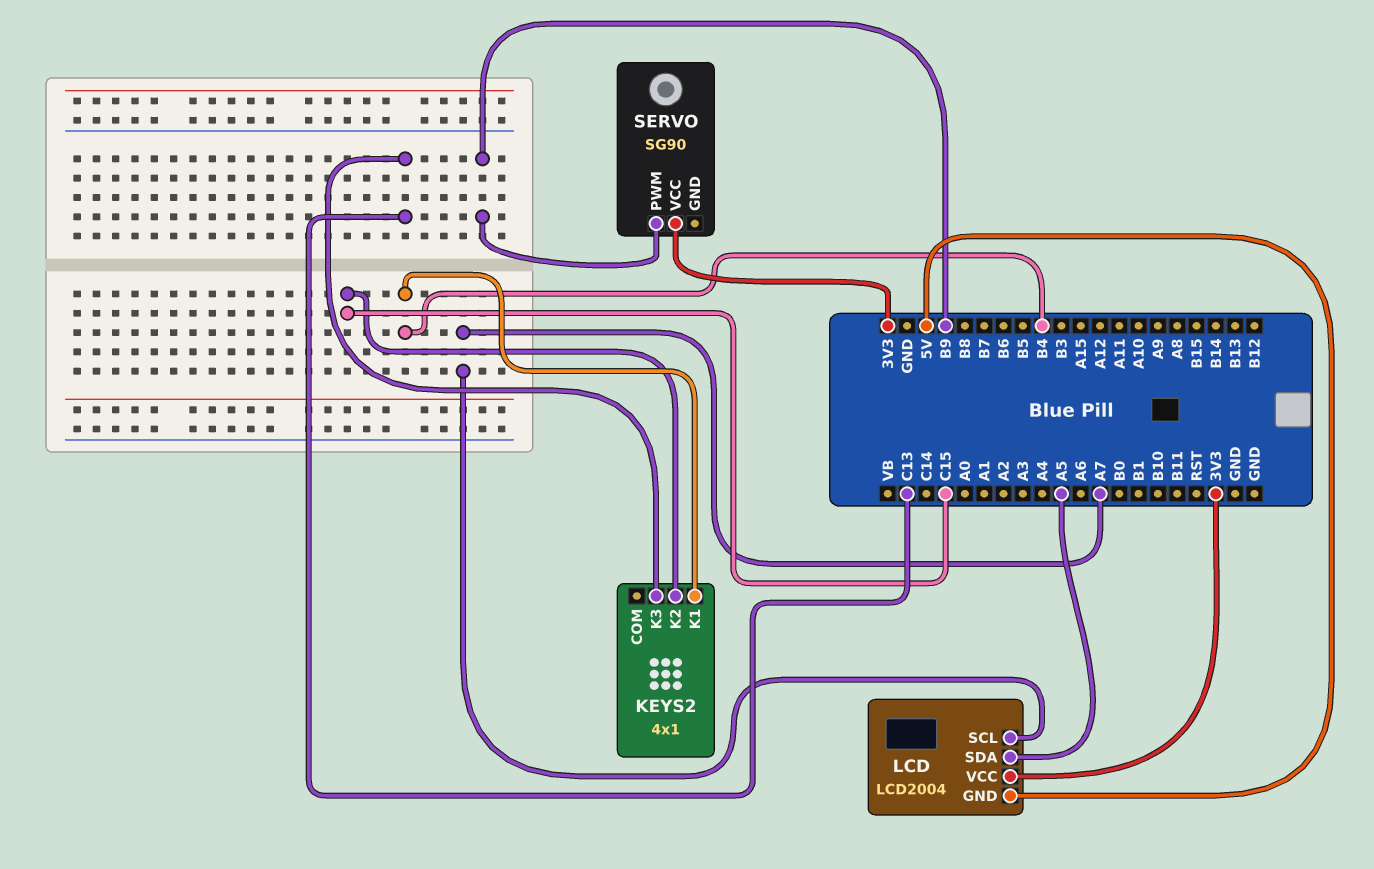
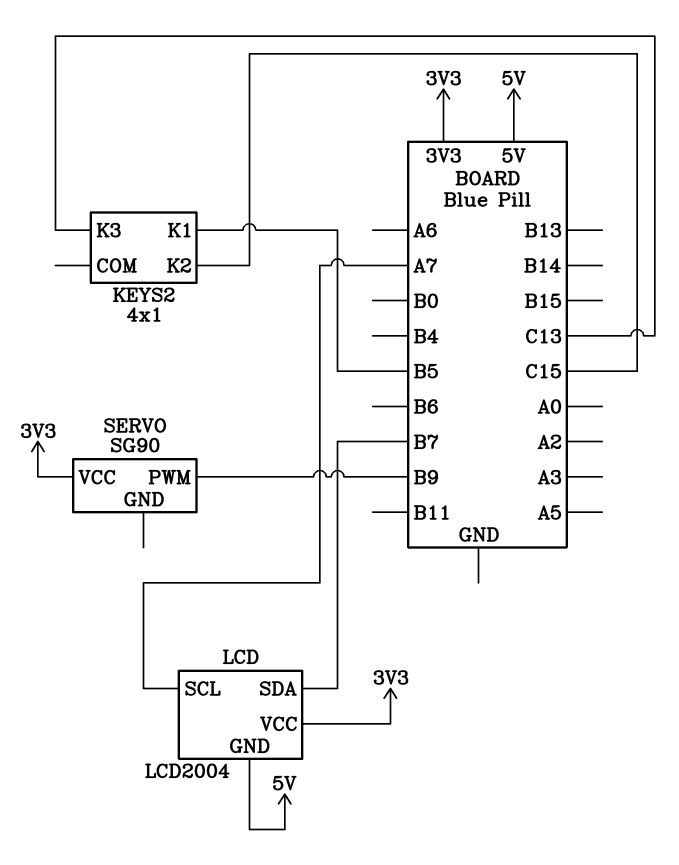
KEYS2 pin K1: B4 -> B5
LCD pin SDA: A5 -> B7

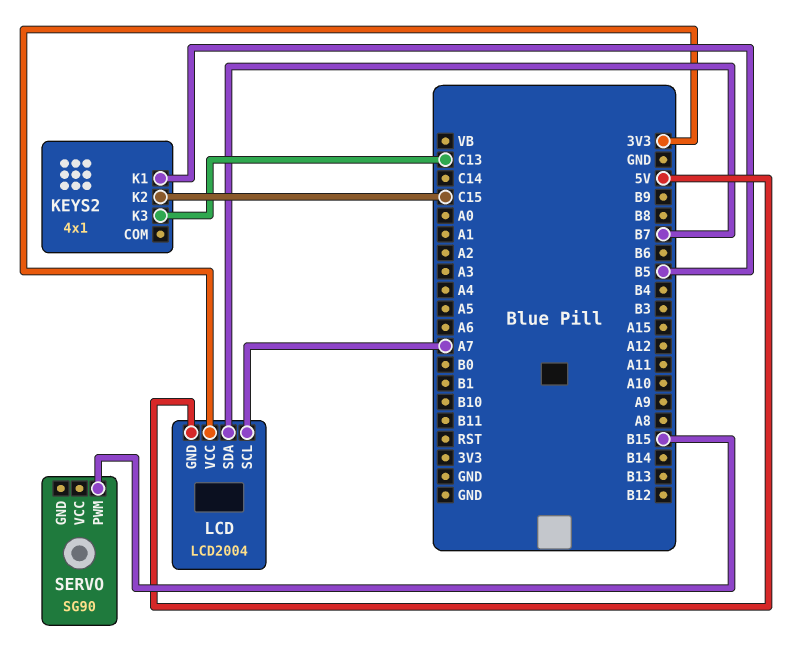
SERVO pin PWM: B9 -> B15
SERVO pin VCC: 3V3 -> none

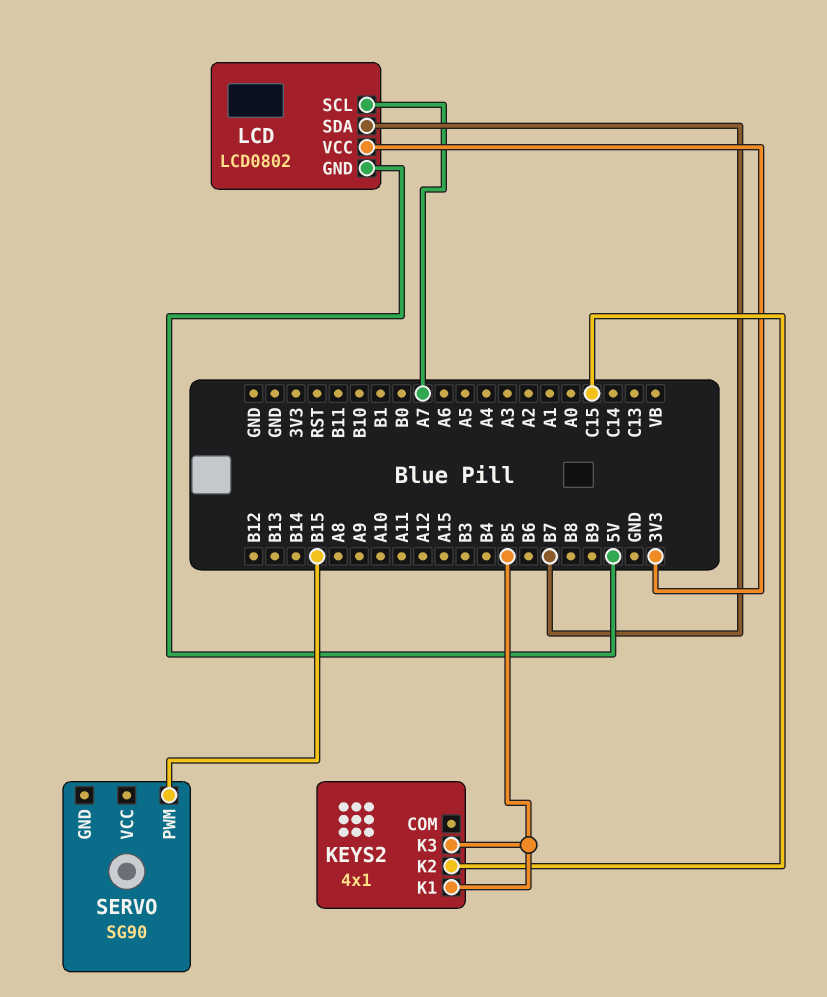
KEYS2 pin K3: C13 -> B5
LCD: LCD2004 -> LCD0802

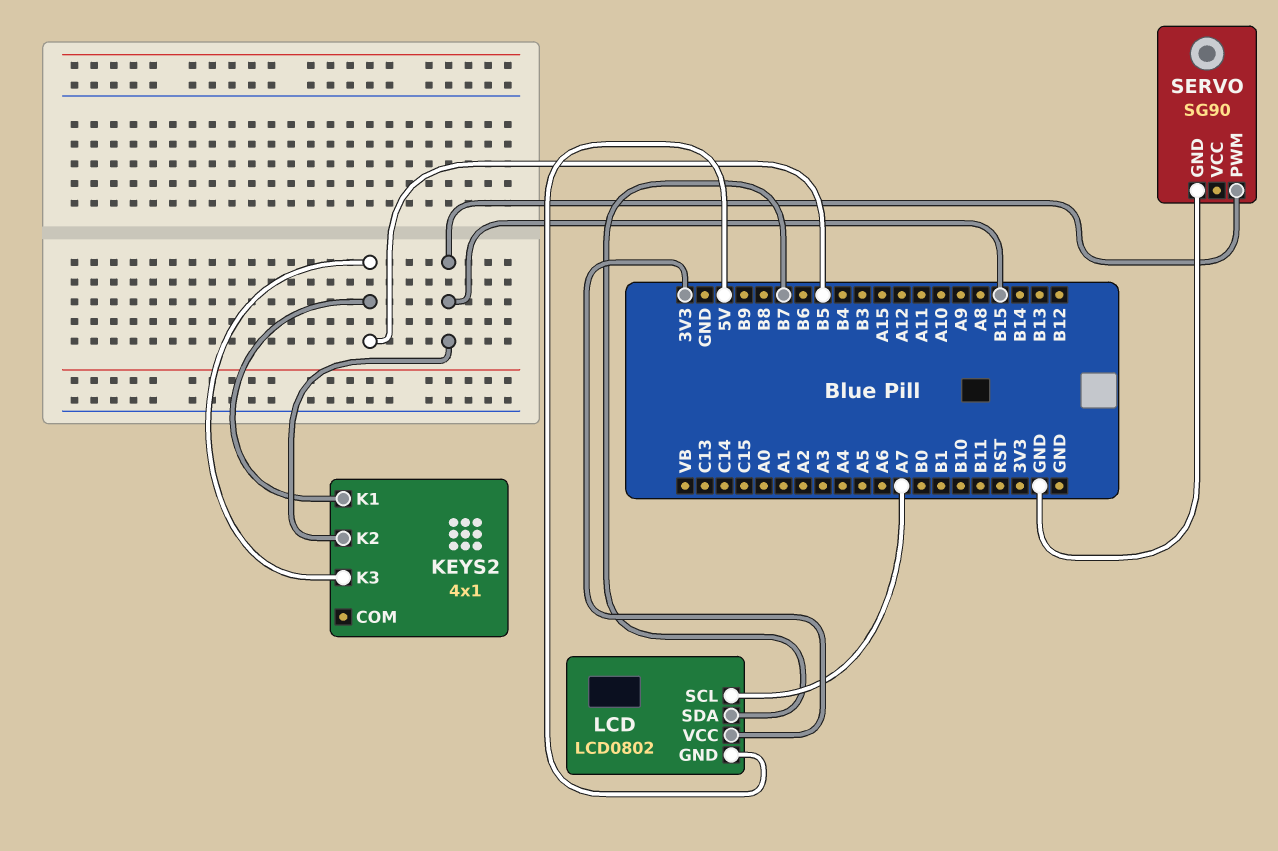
KEYS2 pin K2: C15 -> B15
SERVO pin GND: none -> GND

